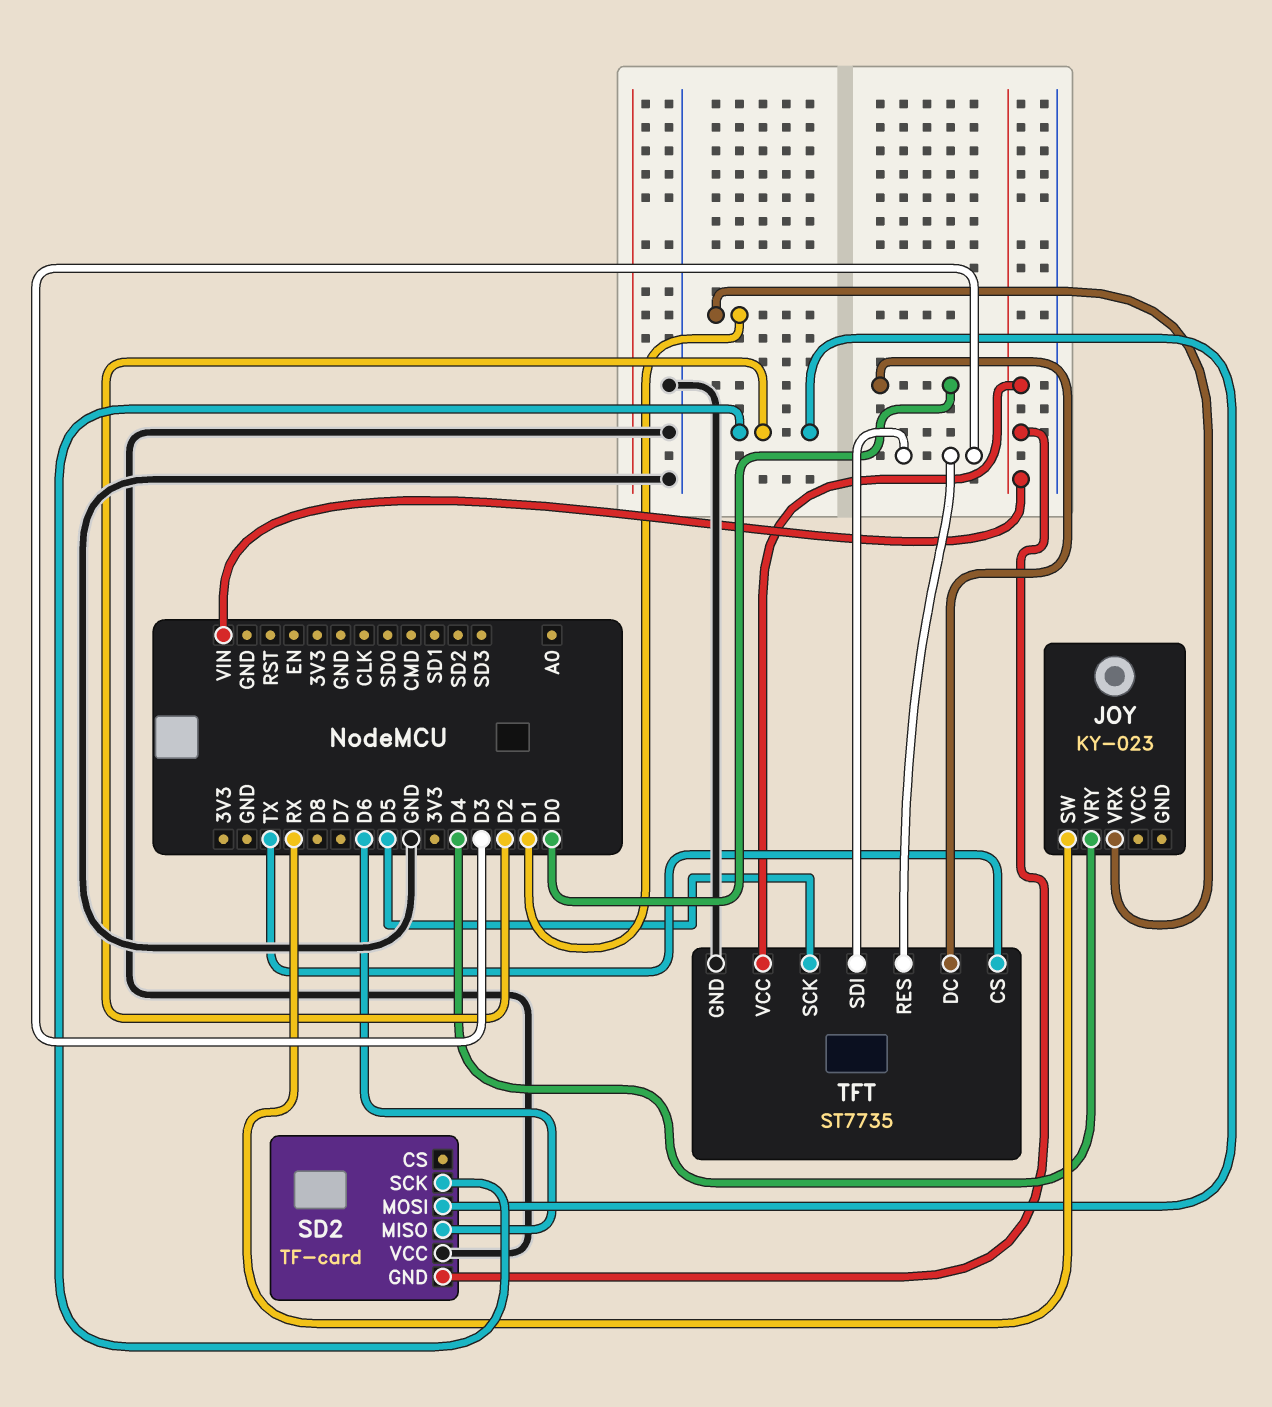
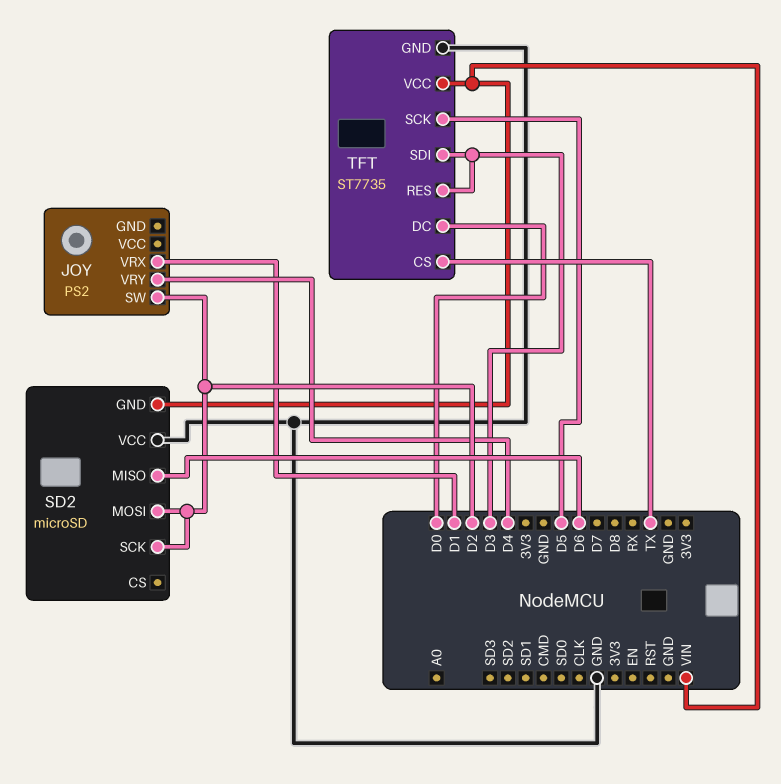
JOY: KY-023 -> PS2
JOY pin SW: RX -> D2
SD2: TF-card -> microSD

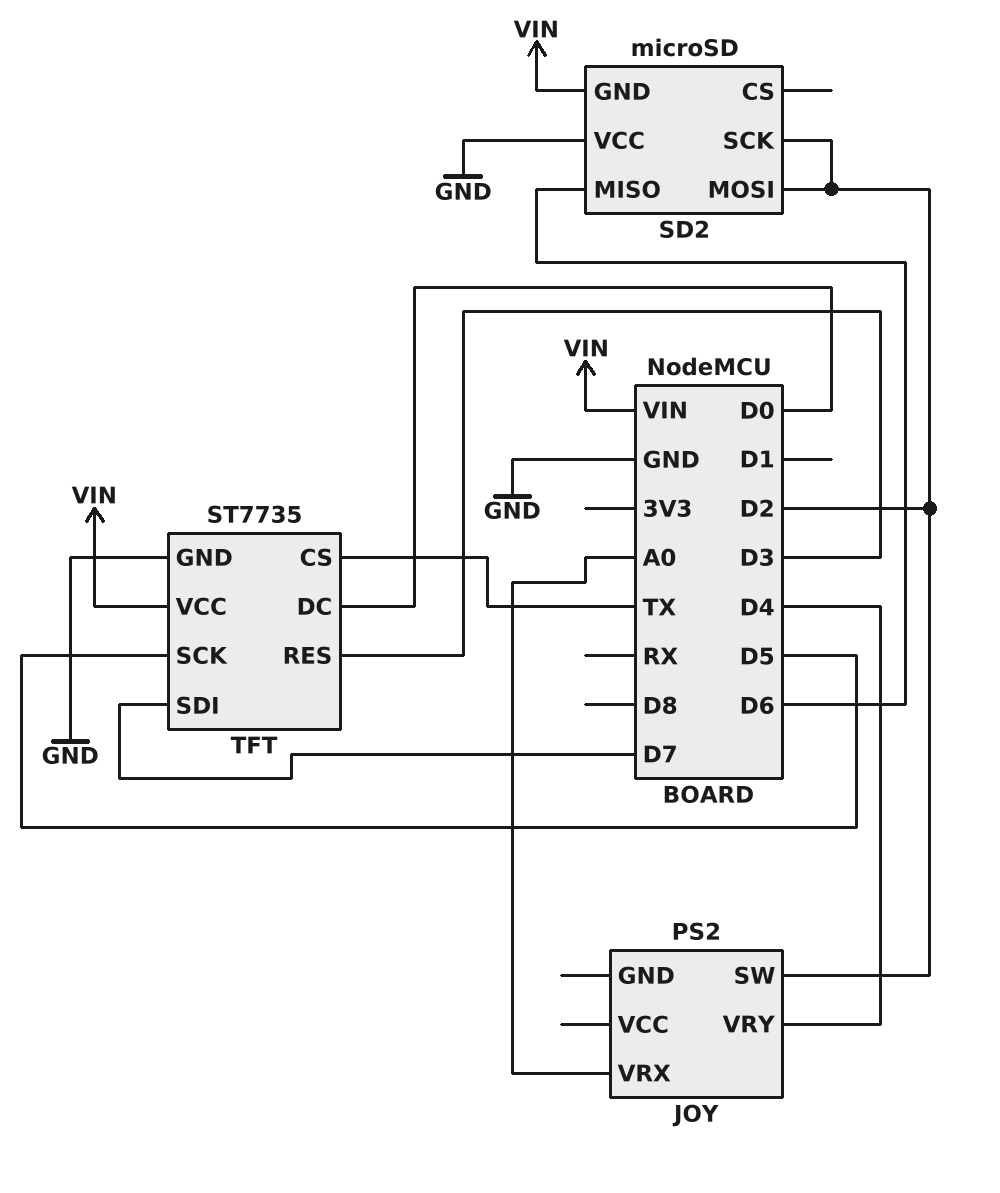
JOY pin VRX: D1 -> A0
TFT pin SDI: D3 -> D7

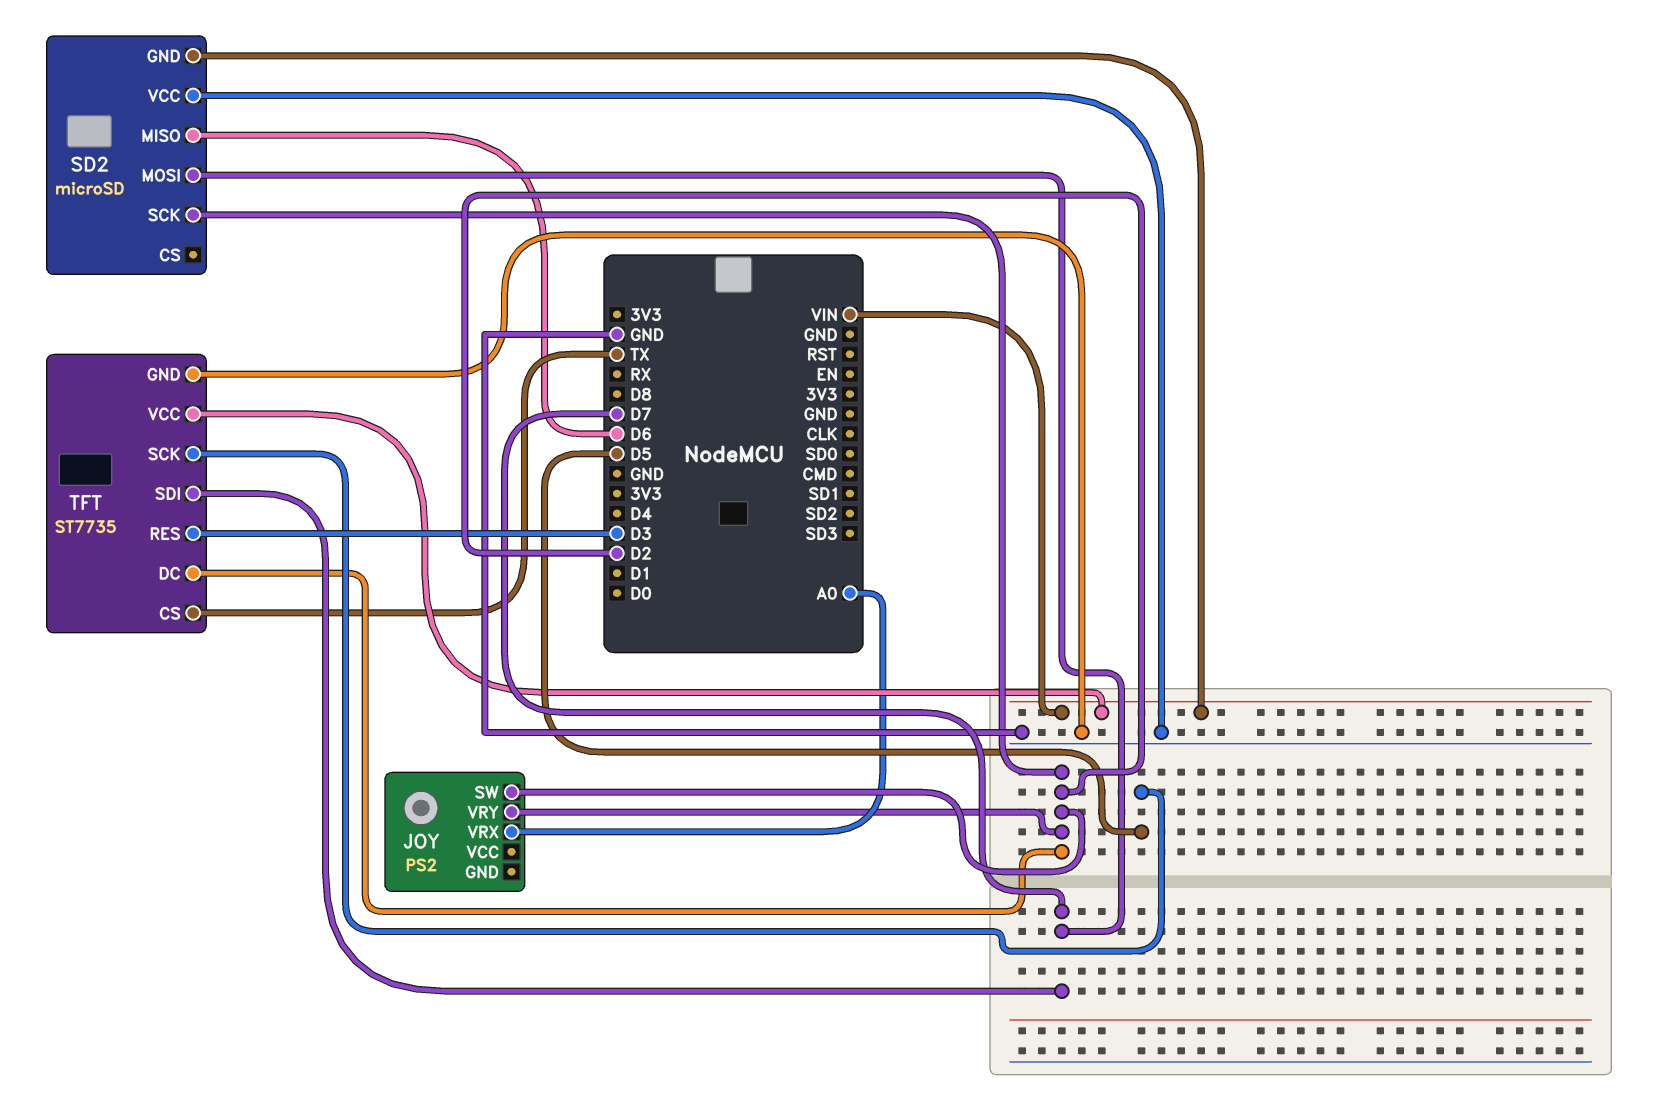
JOY pin VRY: D4 -> D2
SD2 pin MOSI: D2 -> D7
TFT pin DC: D0 -> D2

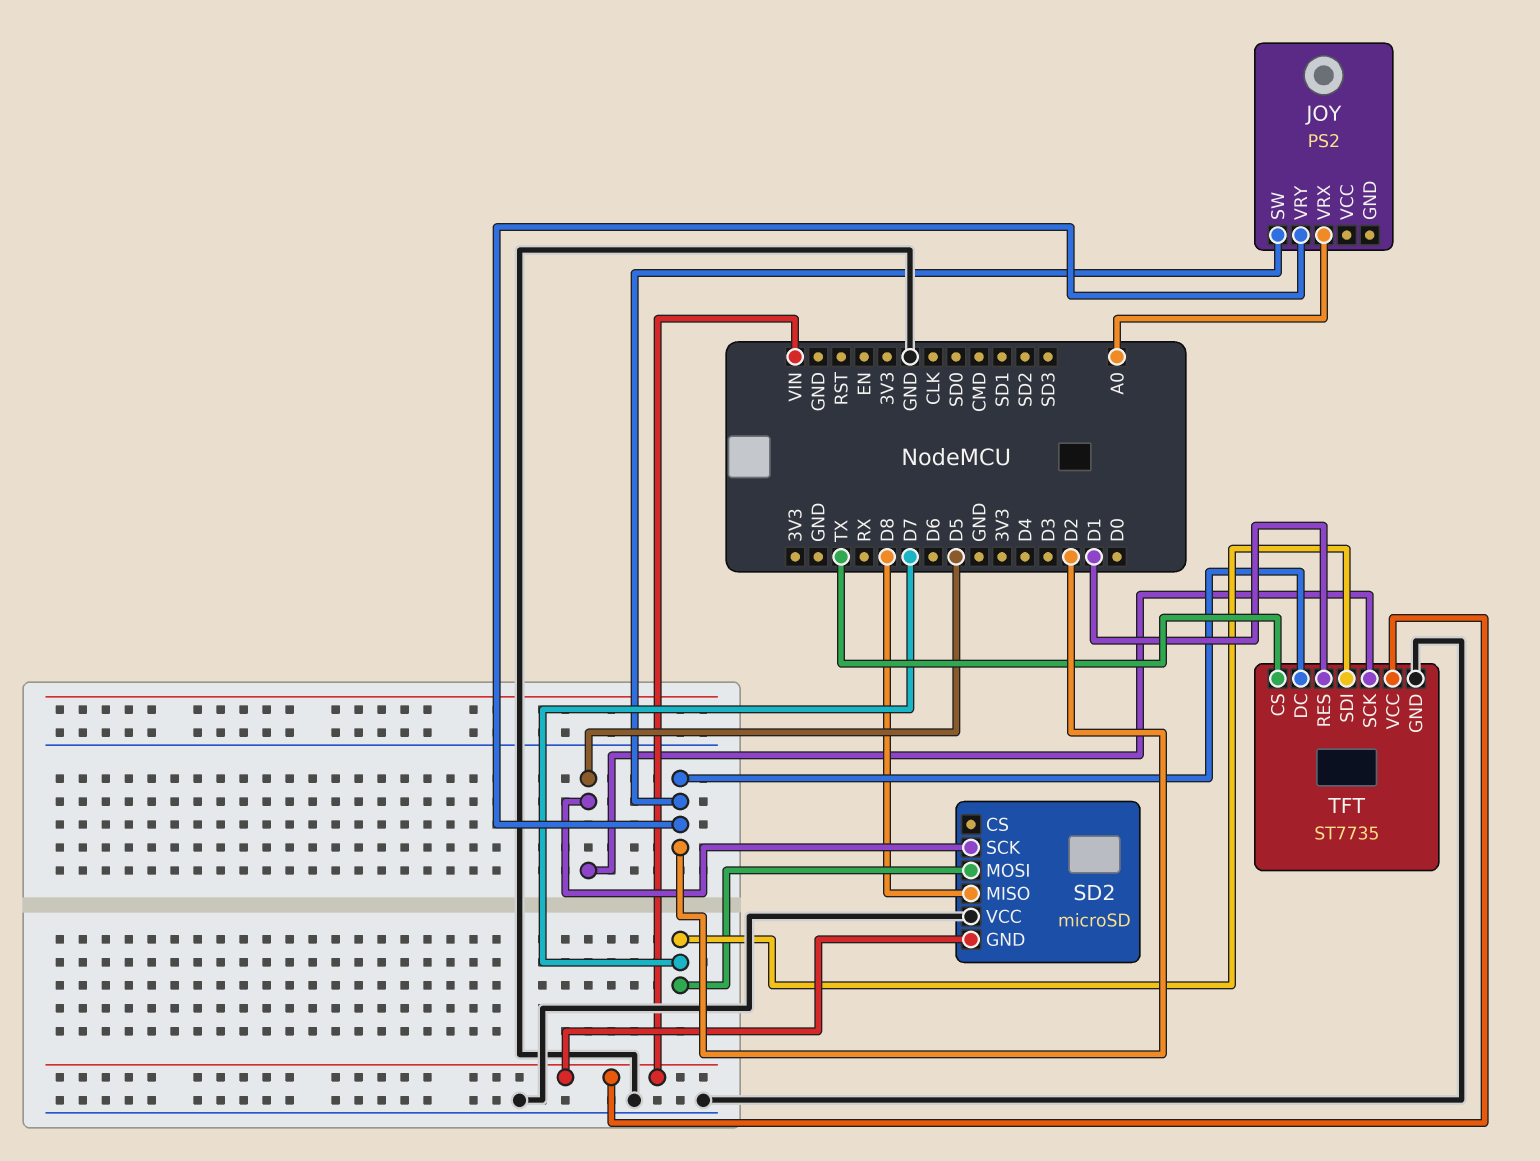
SD2 pin MISO: D6 -> D8
SD2 pin SCK: D2 -> D5
TFT pin RES: D3 -> D1

